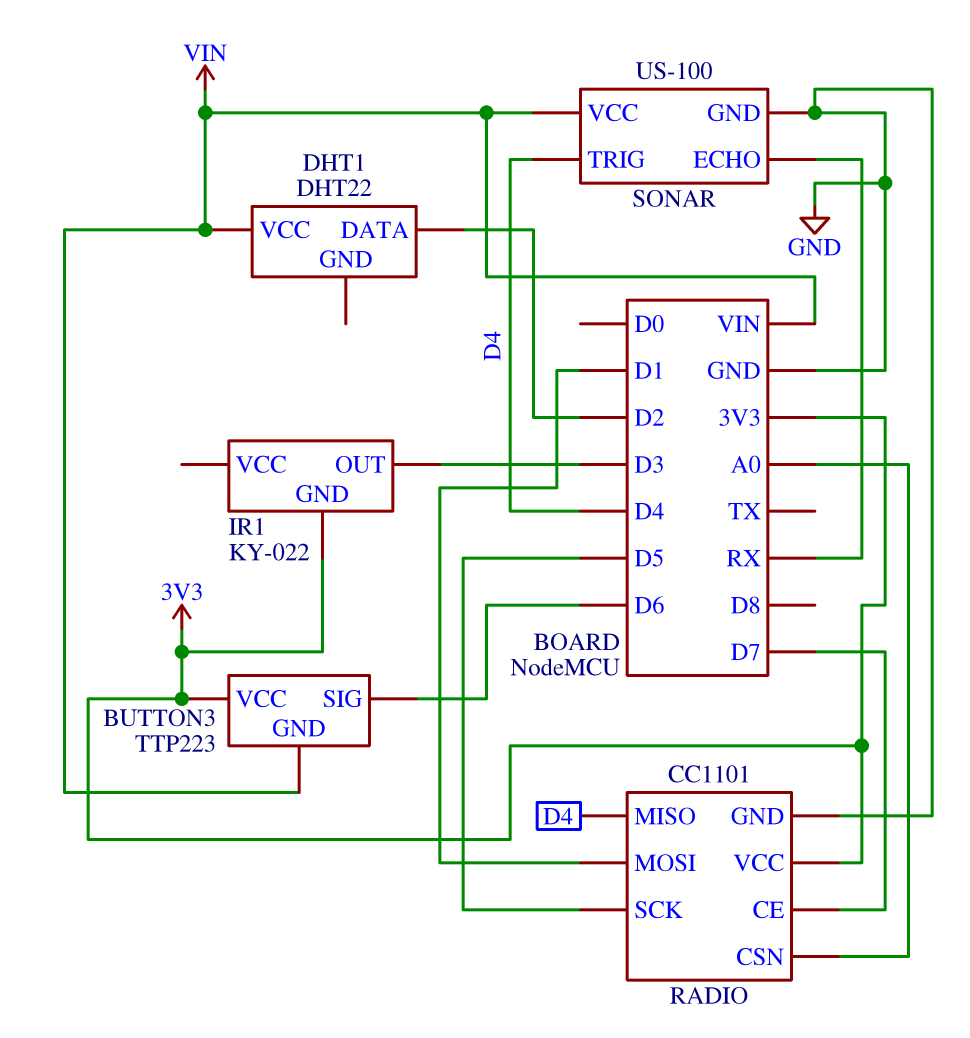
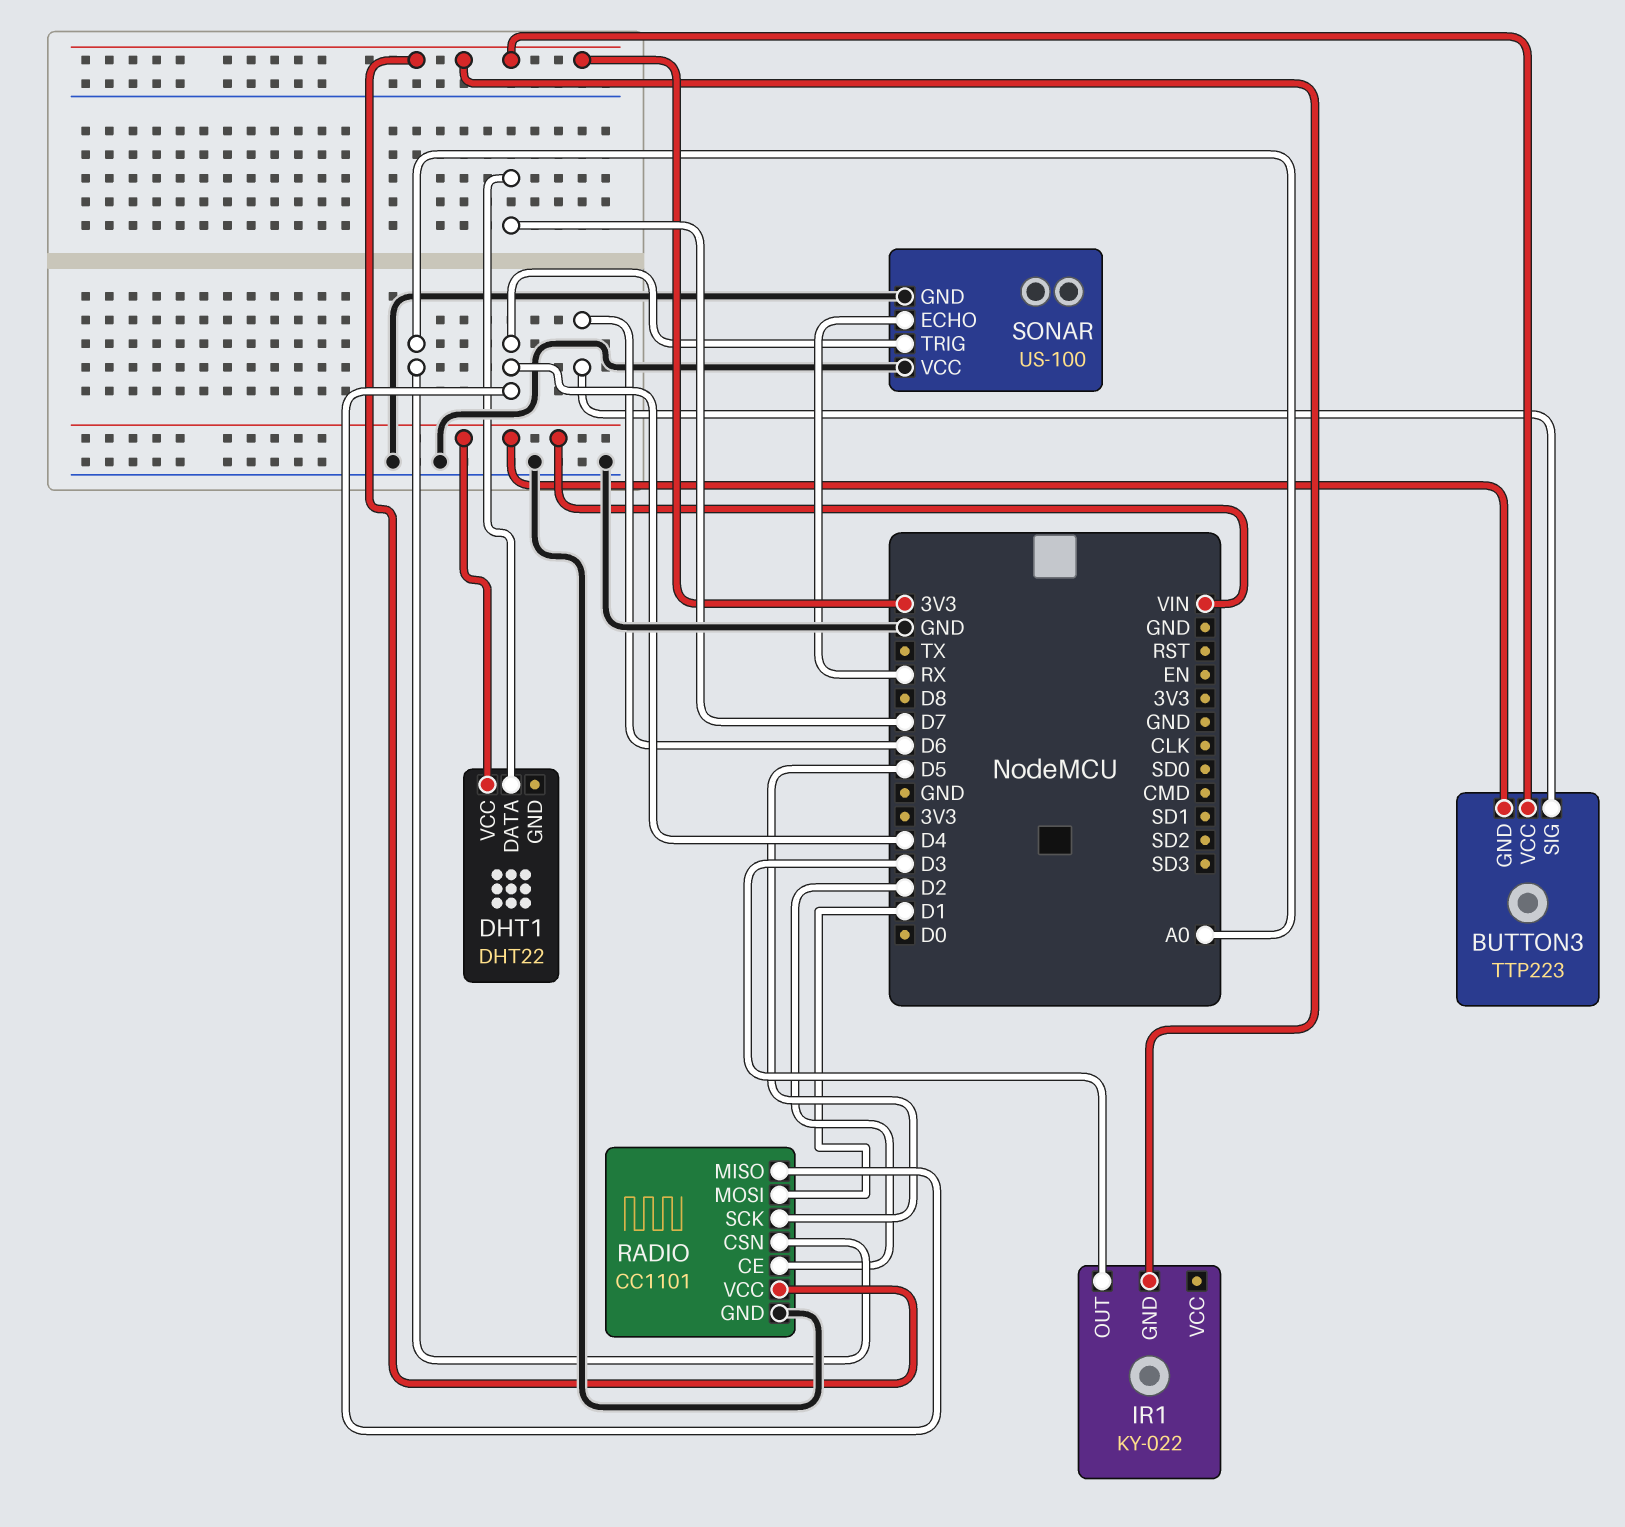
DHT1 pin DATA: D2 -> D7
RADIO pin CE: D7 -> D2
SONAR pin VCC: VIN -> GND

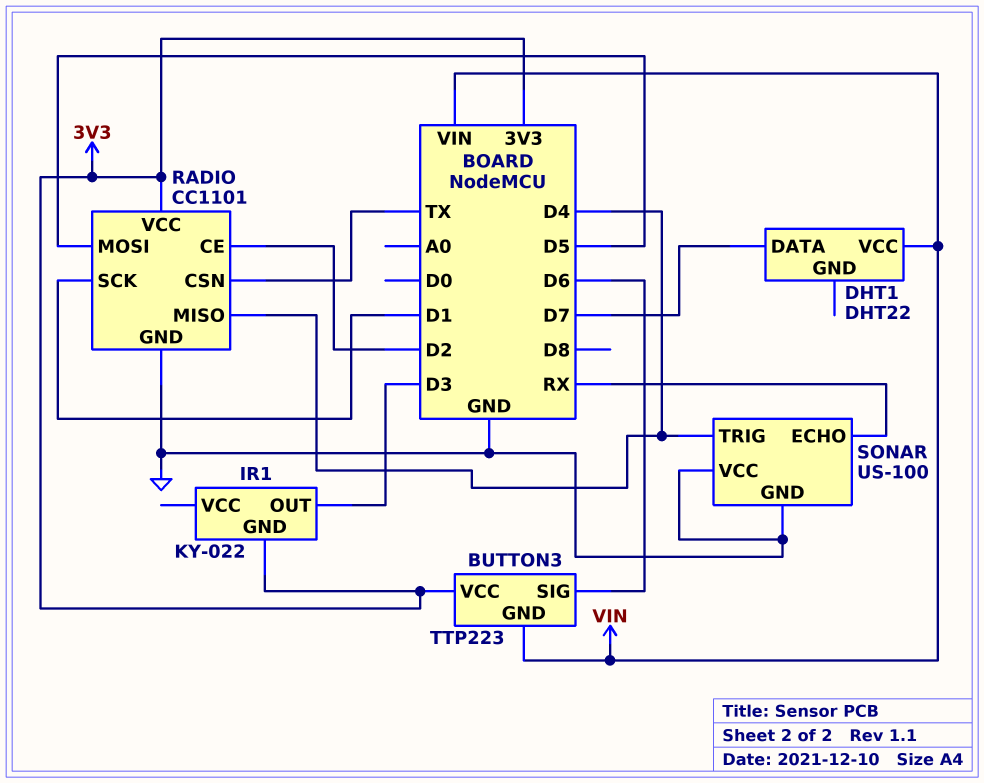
RADIO pin CSN: A0 -> TX
RADIO pin MOSI: D1 -> D5
RADIO pin SCK: D5 -> D1

